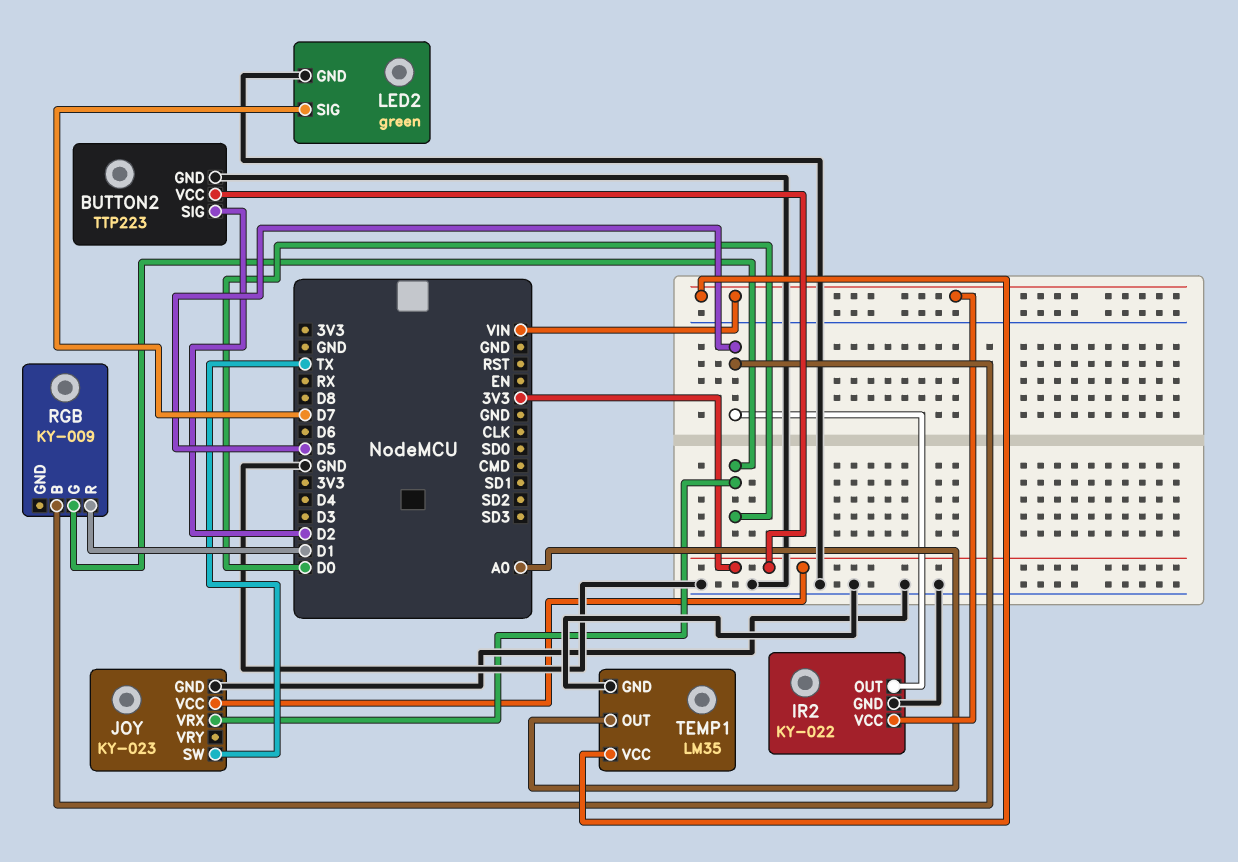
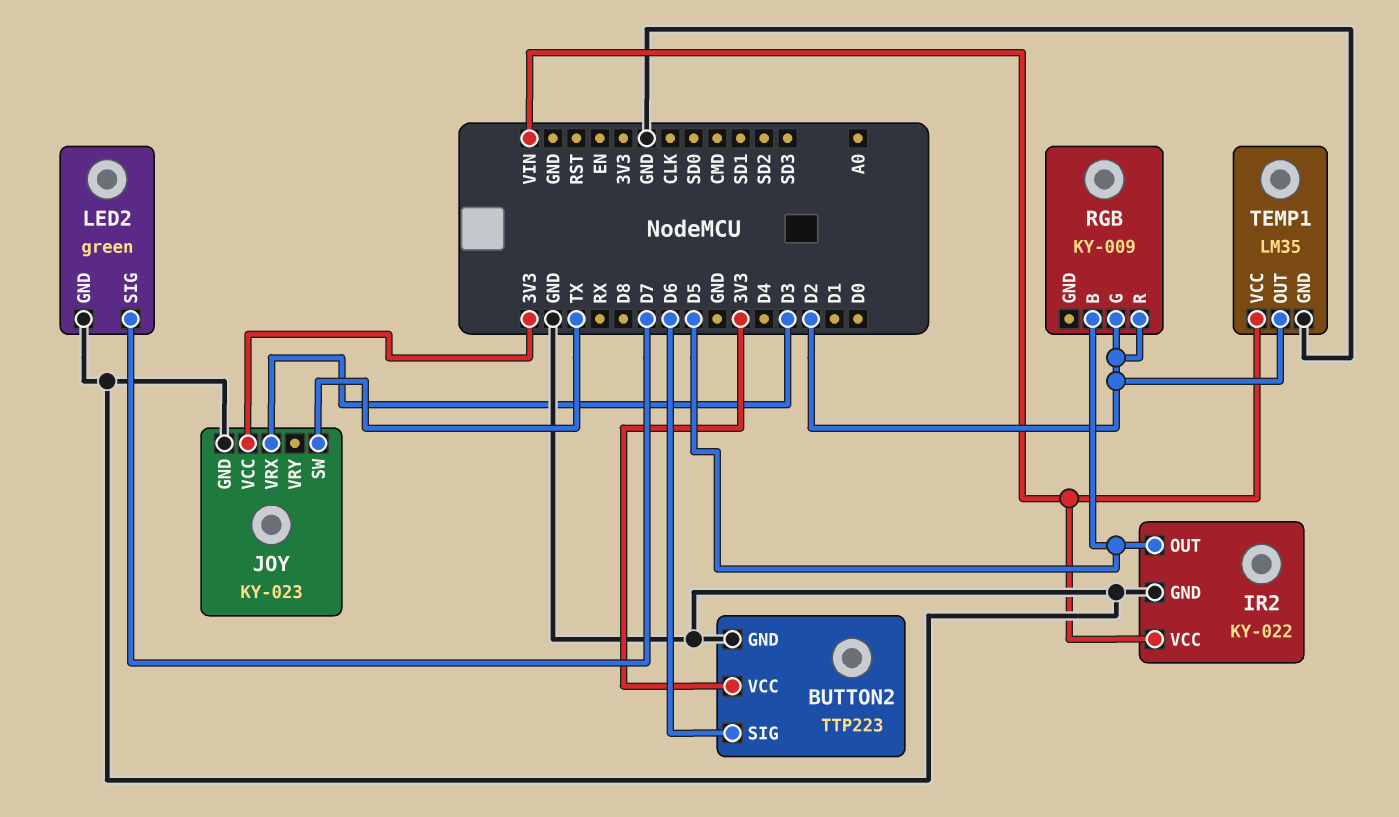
BUTTON2 pin SIG: D2 -> D6
JOY pin VRX: D0 -> D3
RGB pin G: D0 -> D2
RGB pin R: D1 -> D2
TEMP1 pin OUT: A0 -> D2

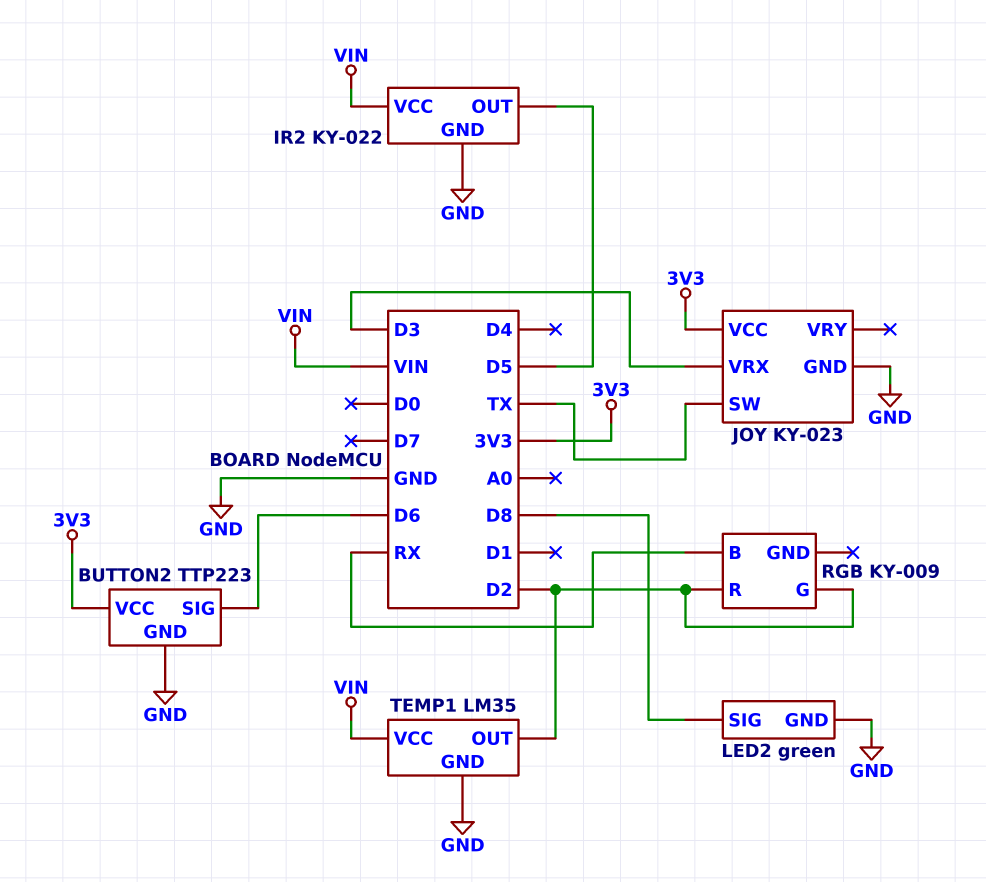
LED2 pin SIG: D7 -> D8
RGB pin B: D5 -> RX

